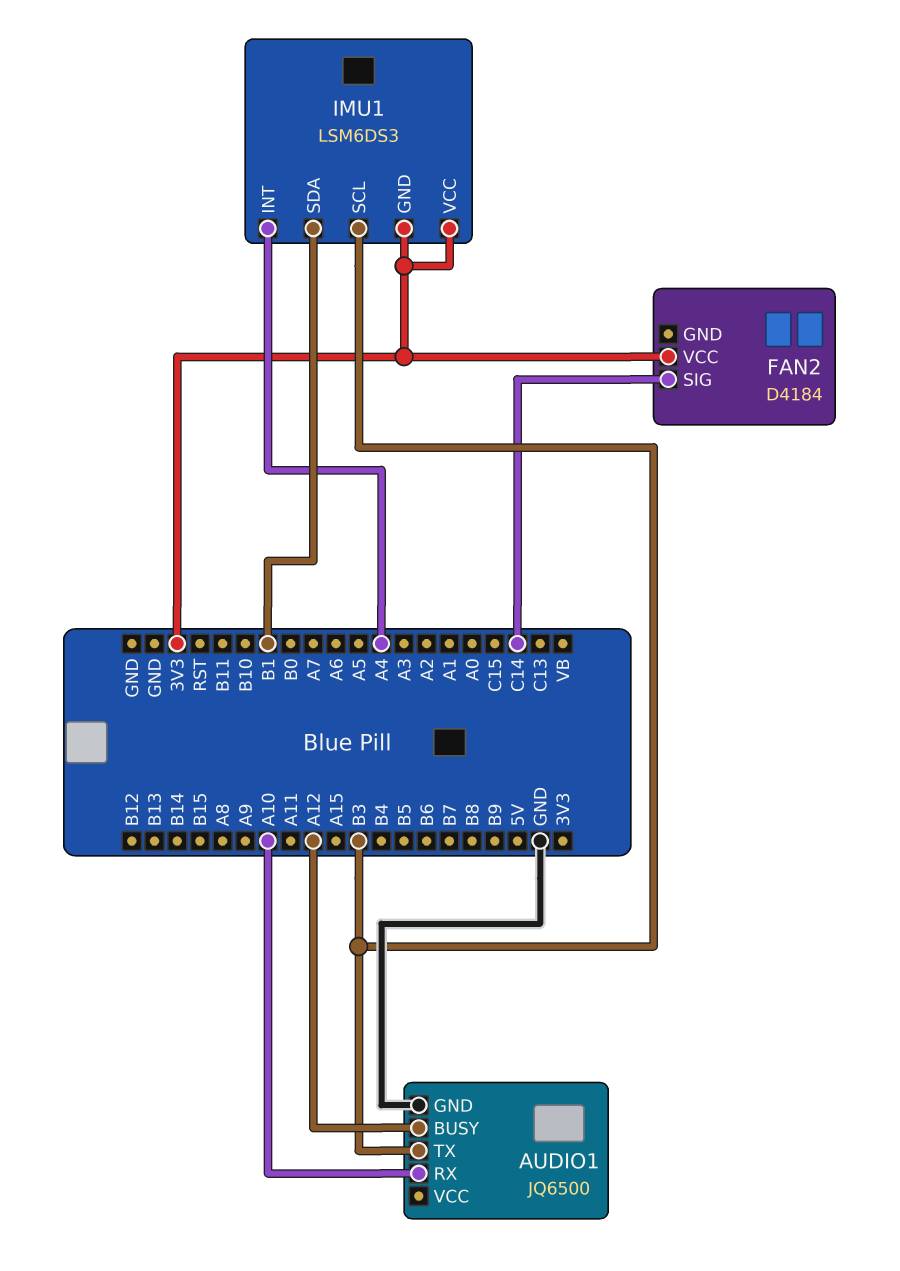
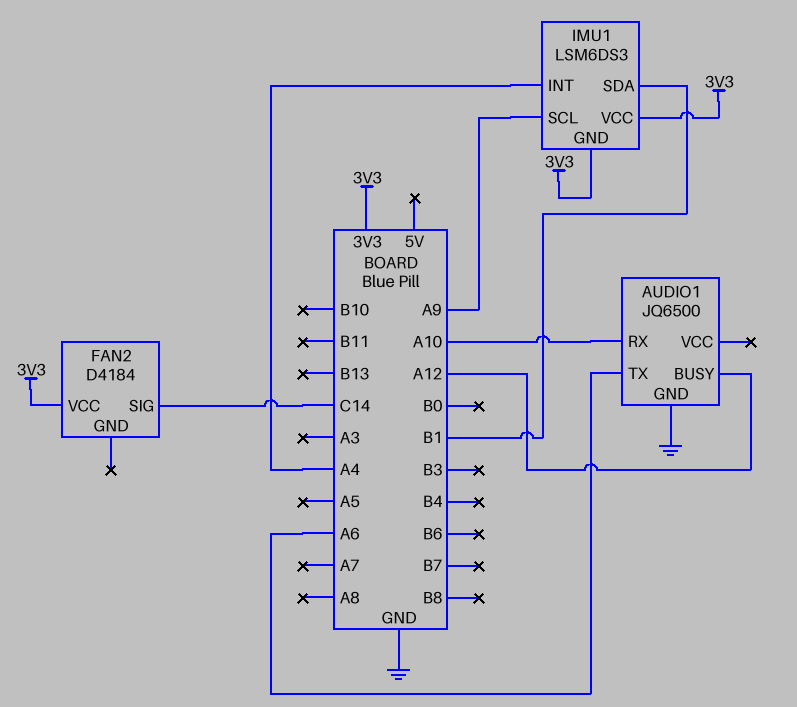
AUDIO1 pin TX: B3 -> A6
IMU1 pin SCL: B3 -> A9

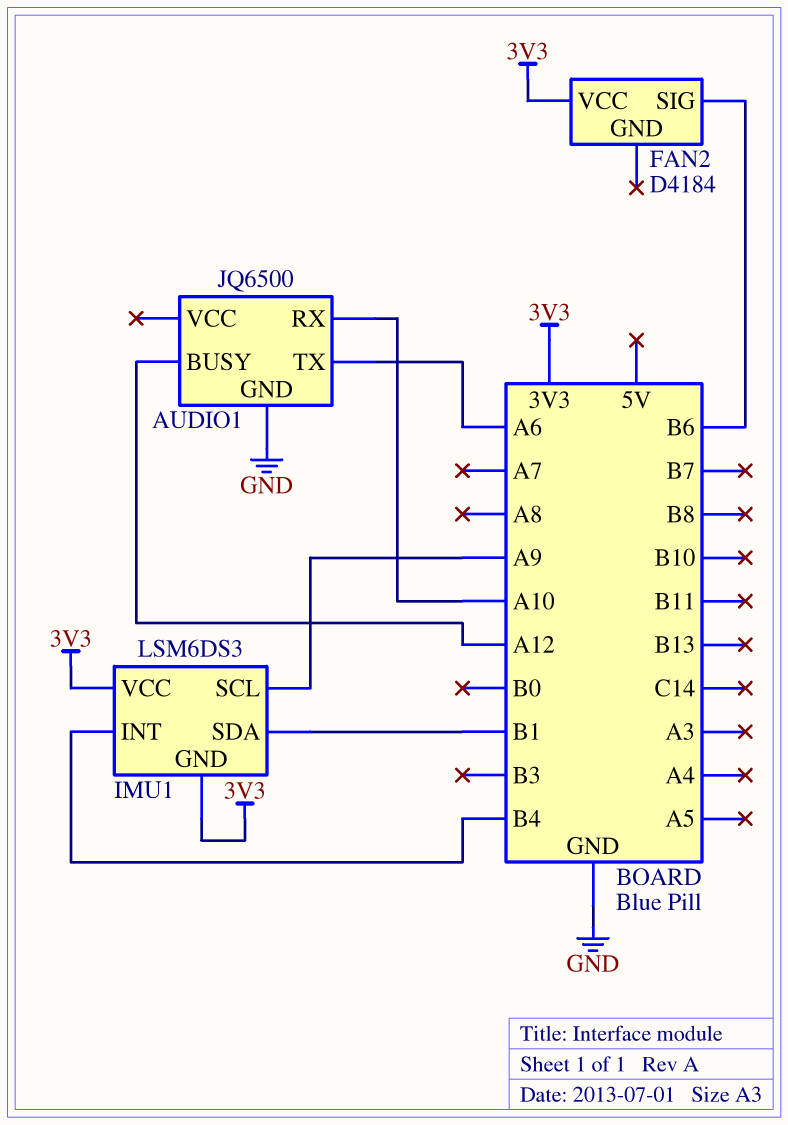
FAN2 pin SIG: C14 -> B6
IMU1 pin INT: A4 -> B4

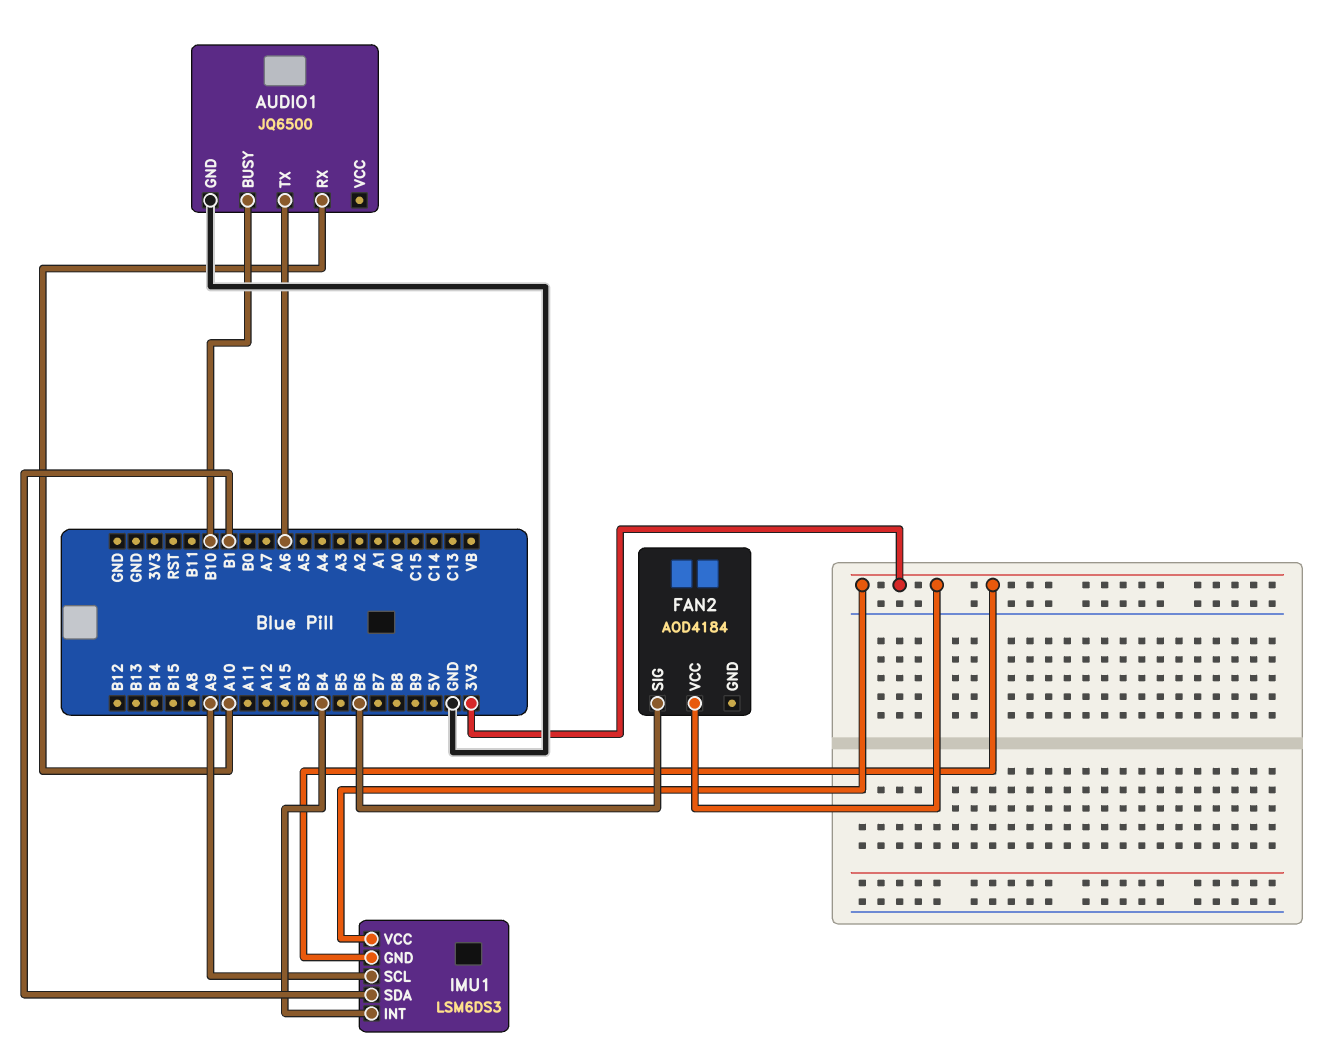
AUDIO1 pin BUSY: A12 -> B10
FAN2: D4184 -> AOD4184

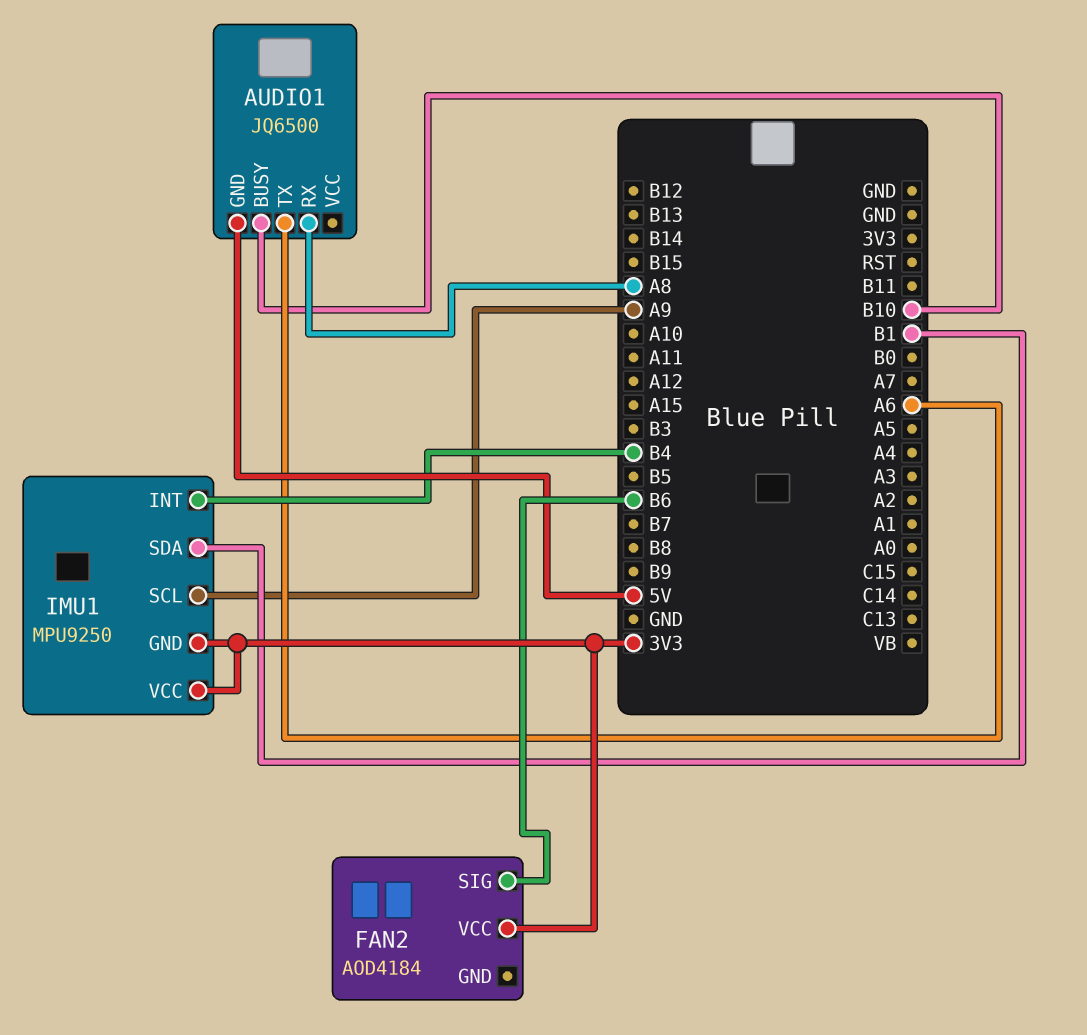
AUDIO1 pin GND: GND -> 5V
AUDIO1 pin RX: A10 -> A8
IMU1: LSM6DS3 -> MPU9250

